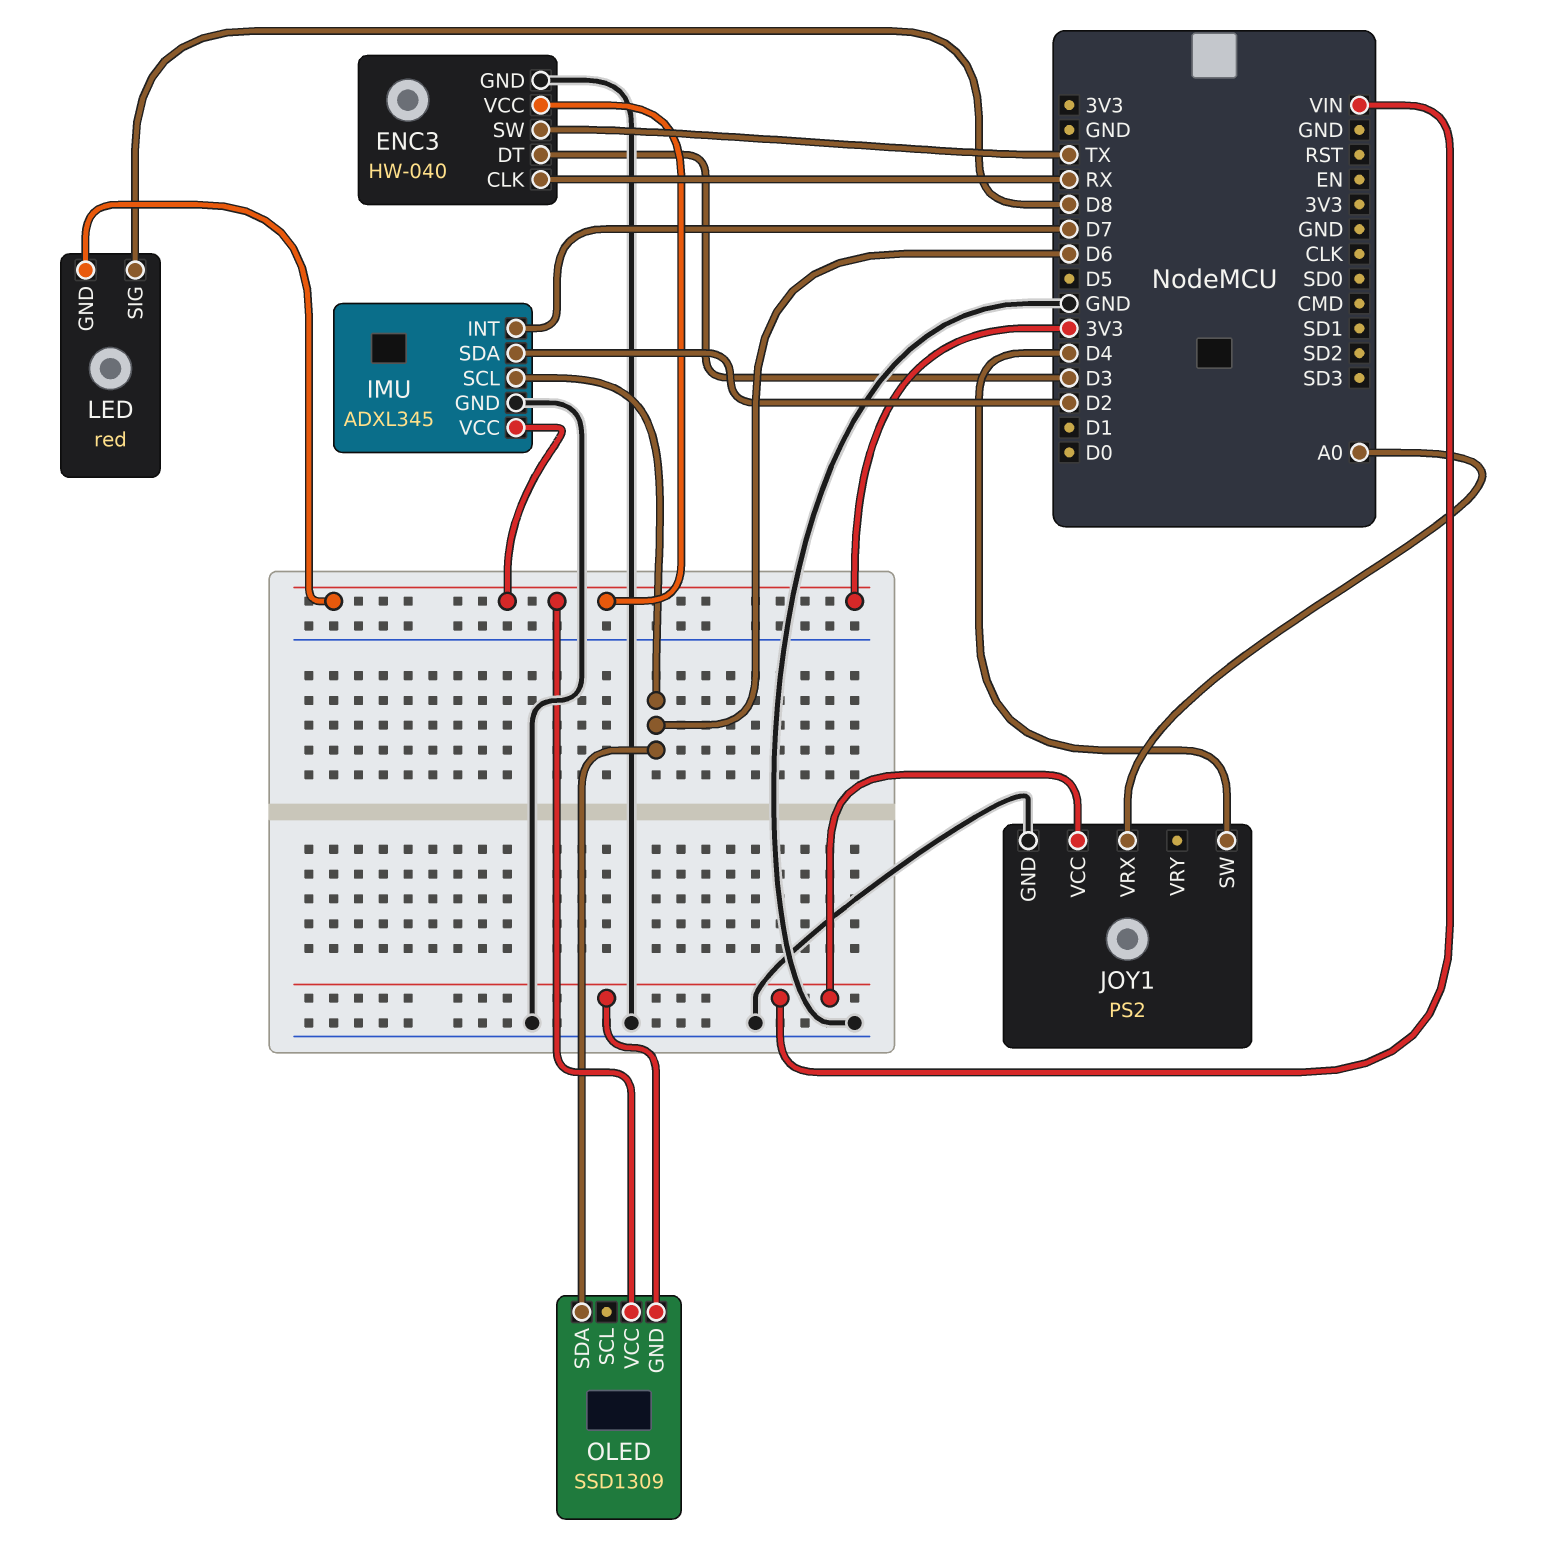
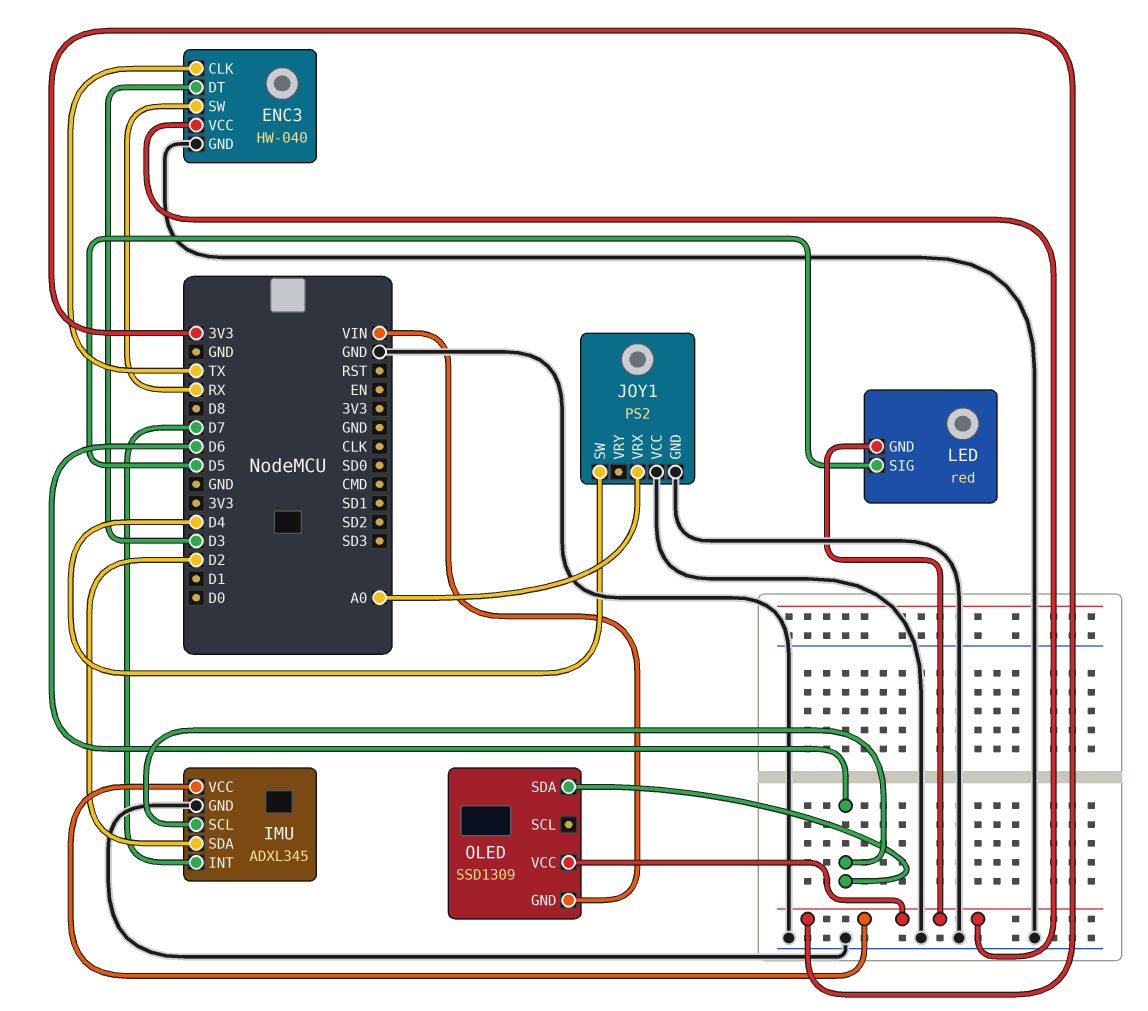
ENC3 pin CLK: RX -> TX
ENC3 pin SW: TX -> RX
JOY1 pin VCC: VIN -> GND
LED pin SIG: D8 -> D5

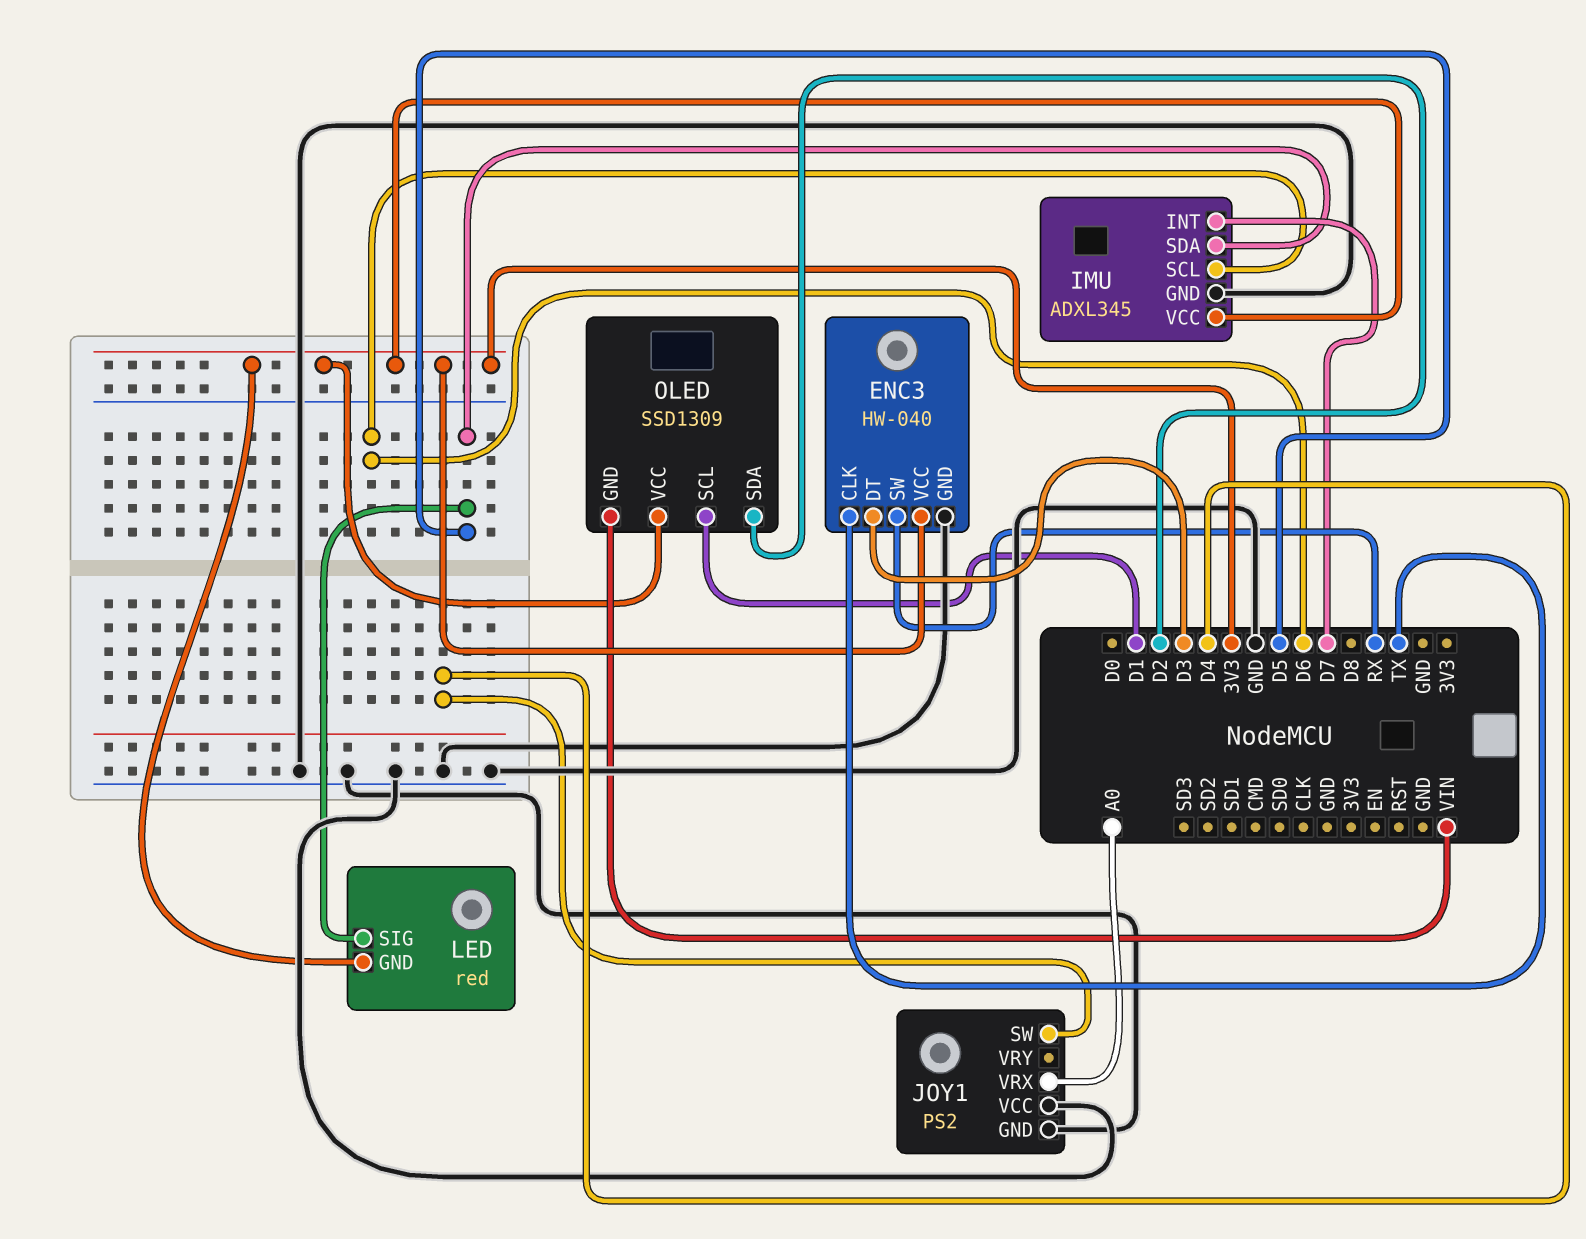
IMU pin SDA: D2 -> D5
OLED pin SCL: none -> D1
OLED pin SDA: D6 -> D2

